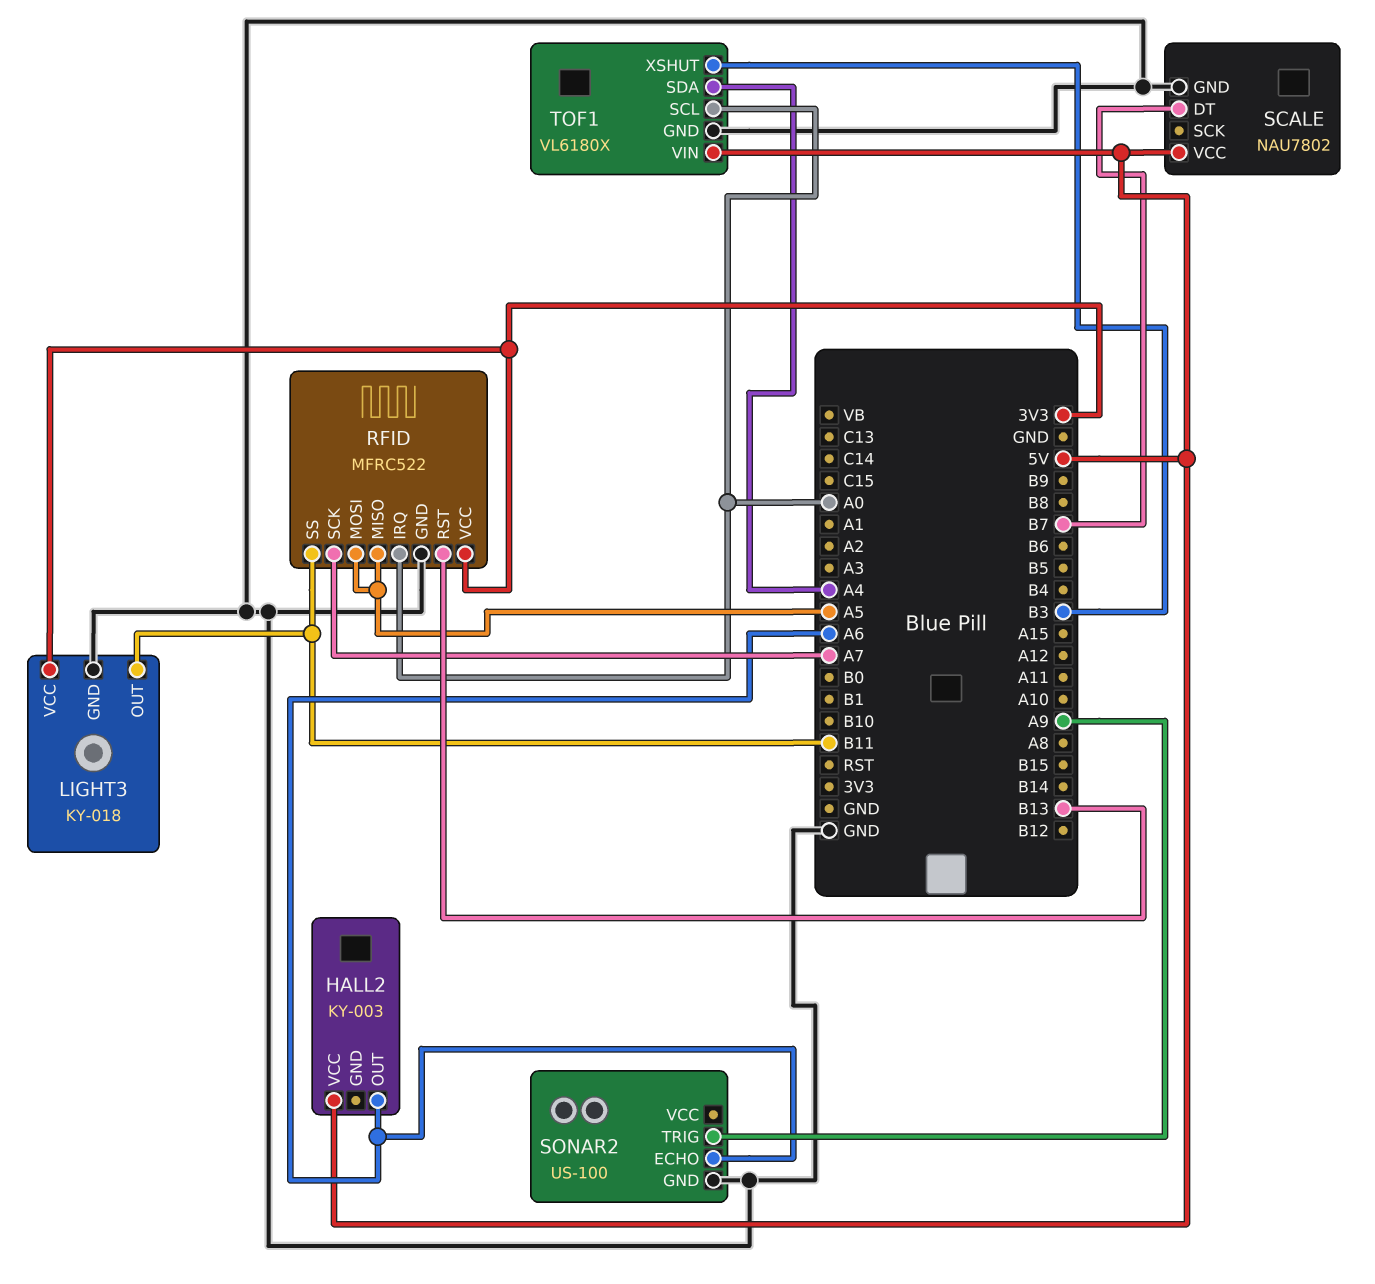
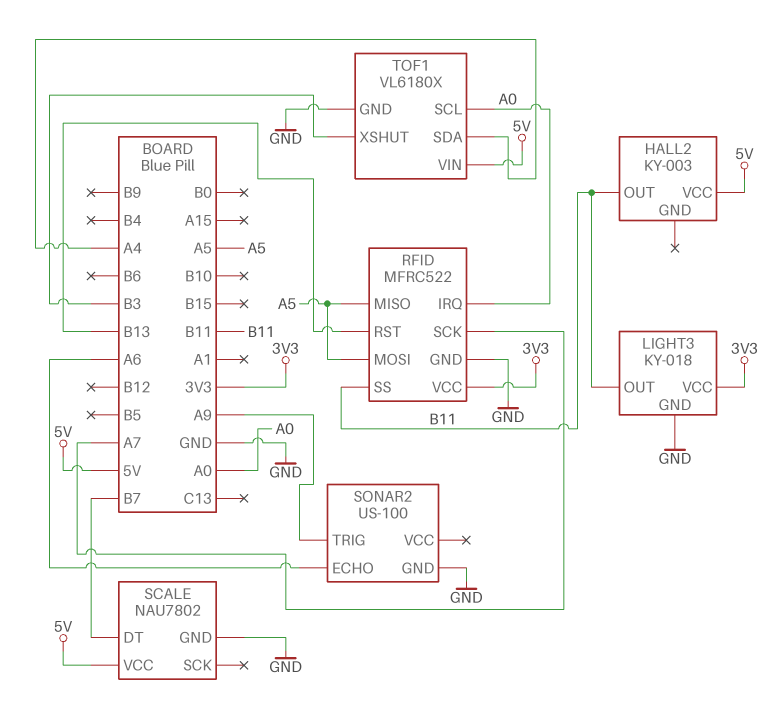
HALL2 pin OUT: A6 -> B11

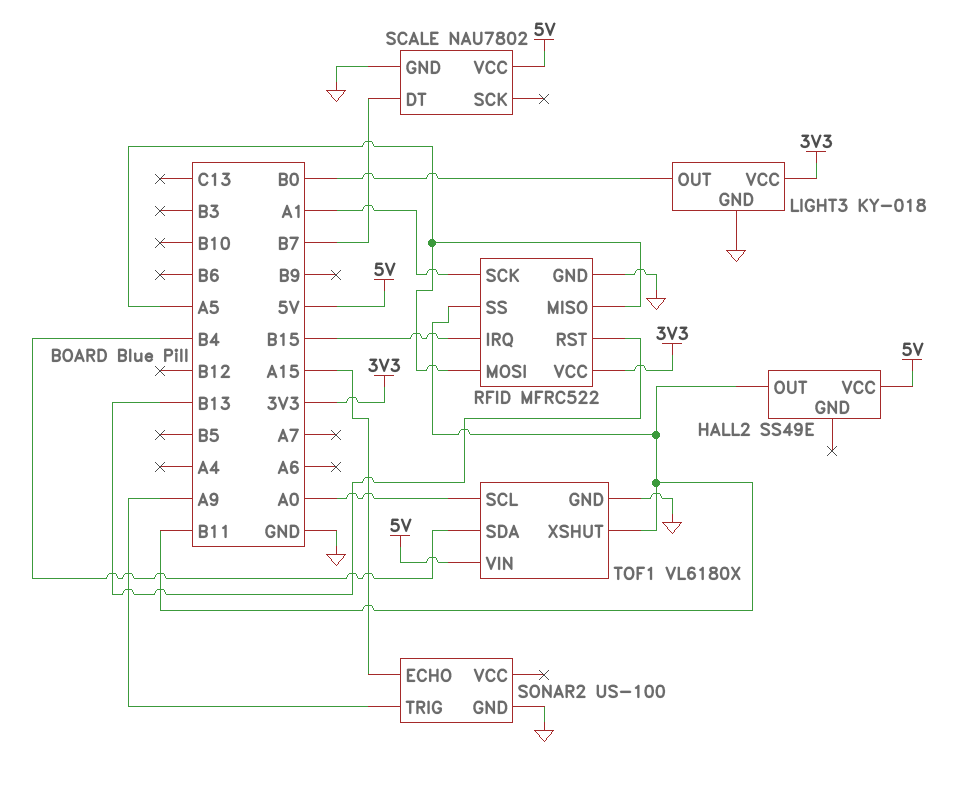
HALL2: KY-003 -> SS49E
LIGHT3 pin OUT: B11 -> B0
RFID pin IRQ: A0 -> B15
RFID pin SCK: A7 -> A1
SONAR2 pin ECHO: A6 -> A15
TOF1 pin SDA: A4 -> B4
TOF1 pin XSHUT: B3 -> B11

